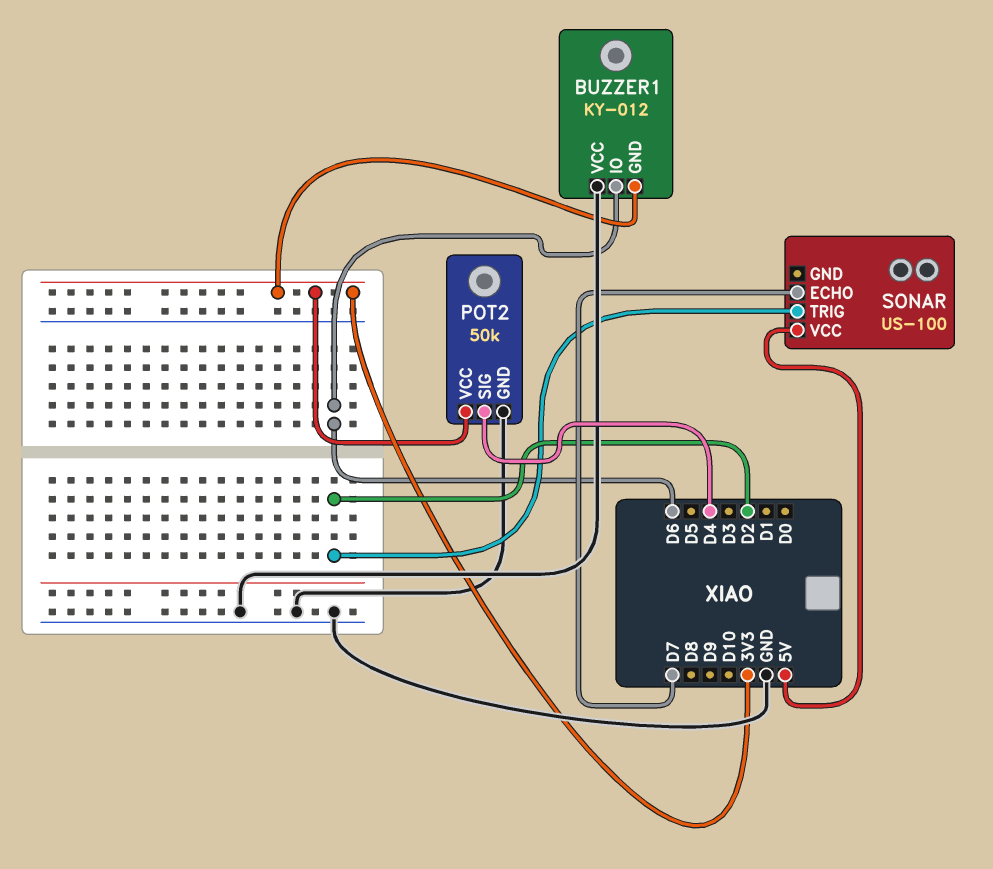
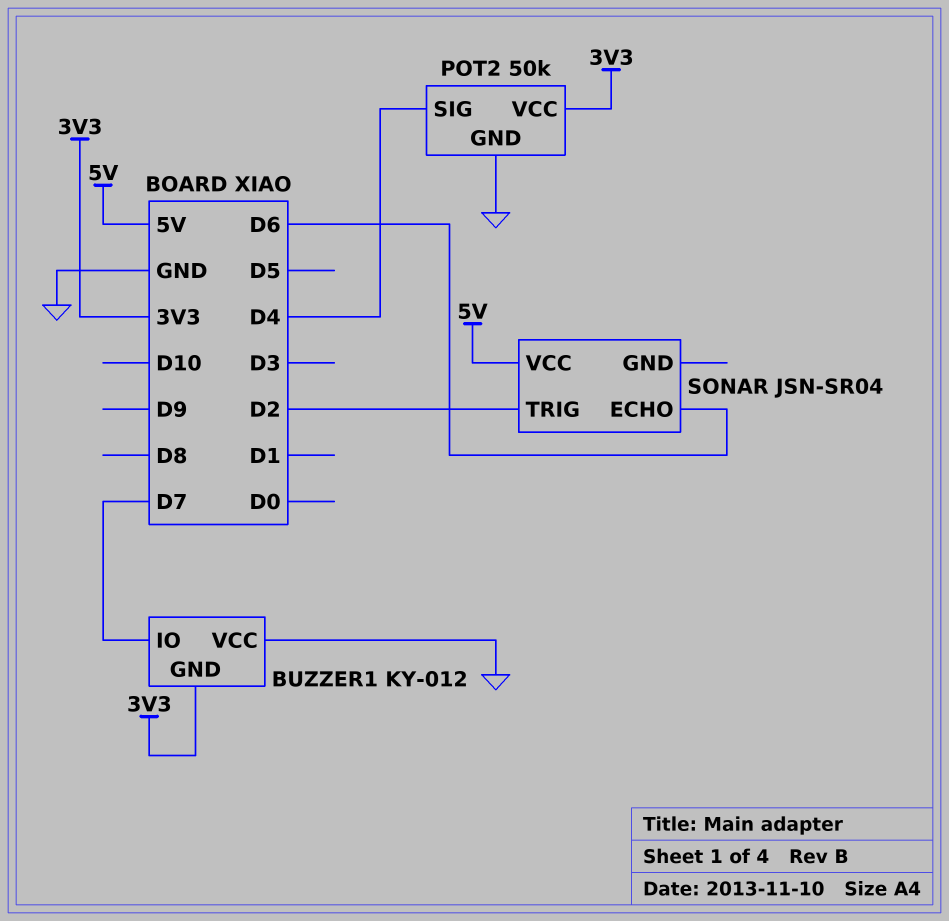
BUZZER1 pin IO: D6 -> D7
SONAR: US-100 -> JSN-SR04
SONAR pin ECHO: D7 -> D6

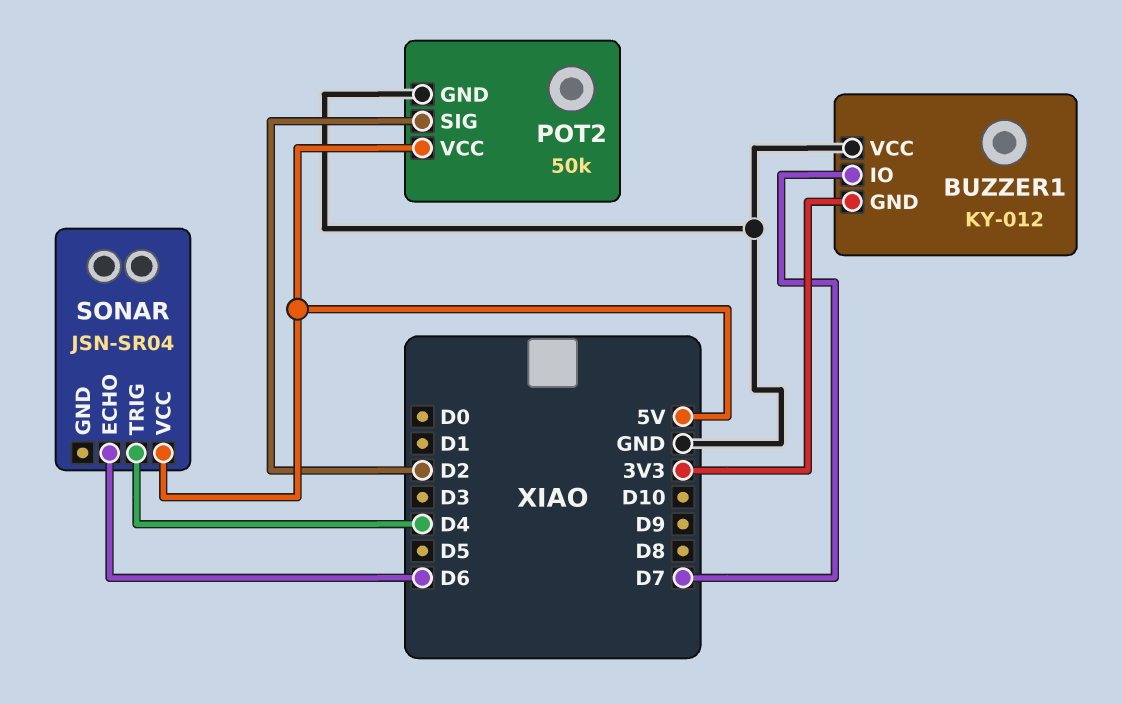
POT2 pin SIG: D4 -> D2
POT2 pin VCC: 3V3 -> 5V
SONAR pin TRIG: D2 -> D4

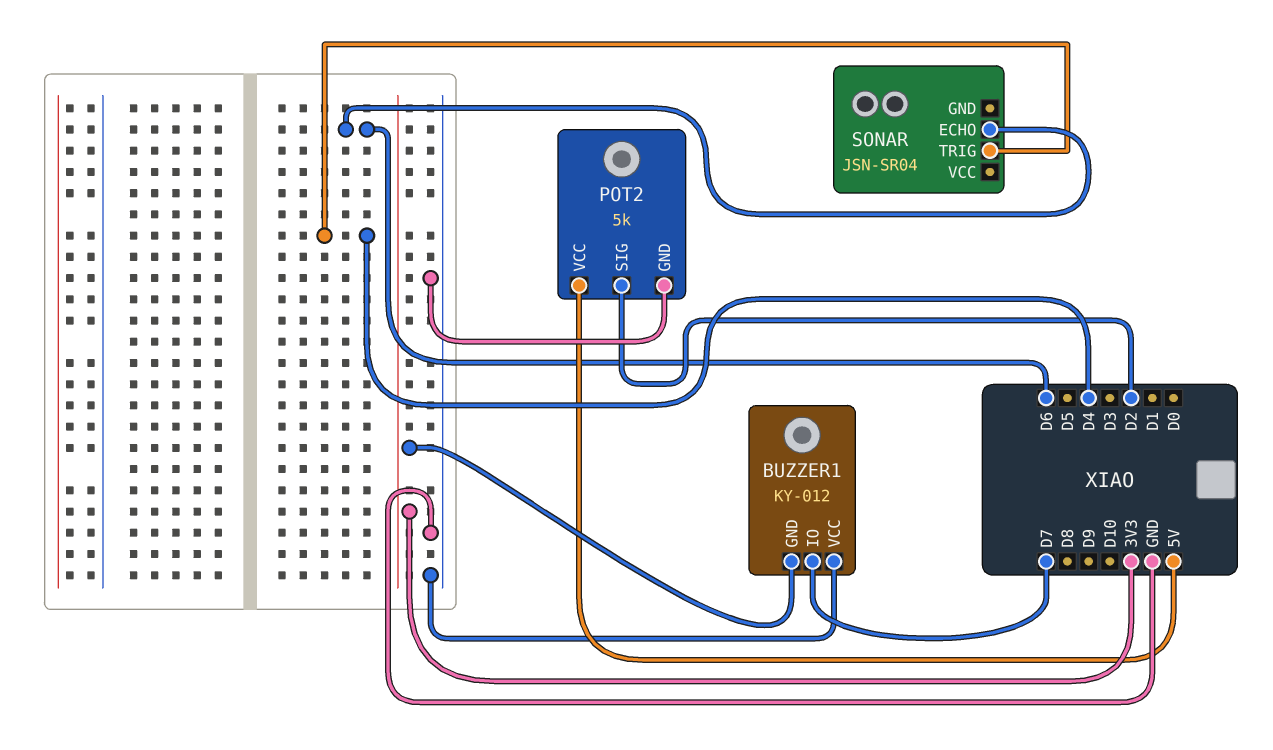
POT2: 50k -> 5k
SONAR pin VCC: 5V -> none

